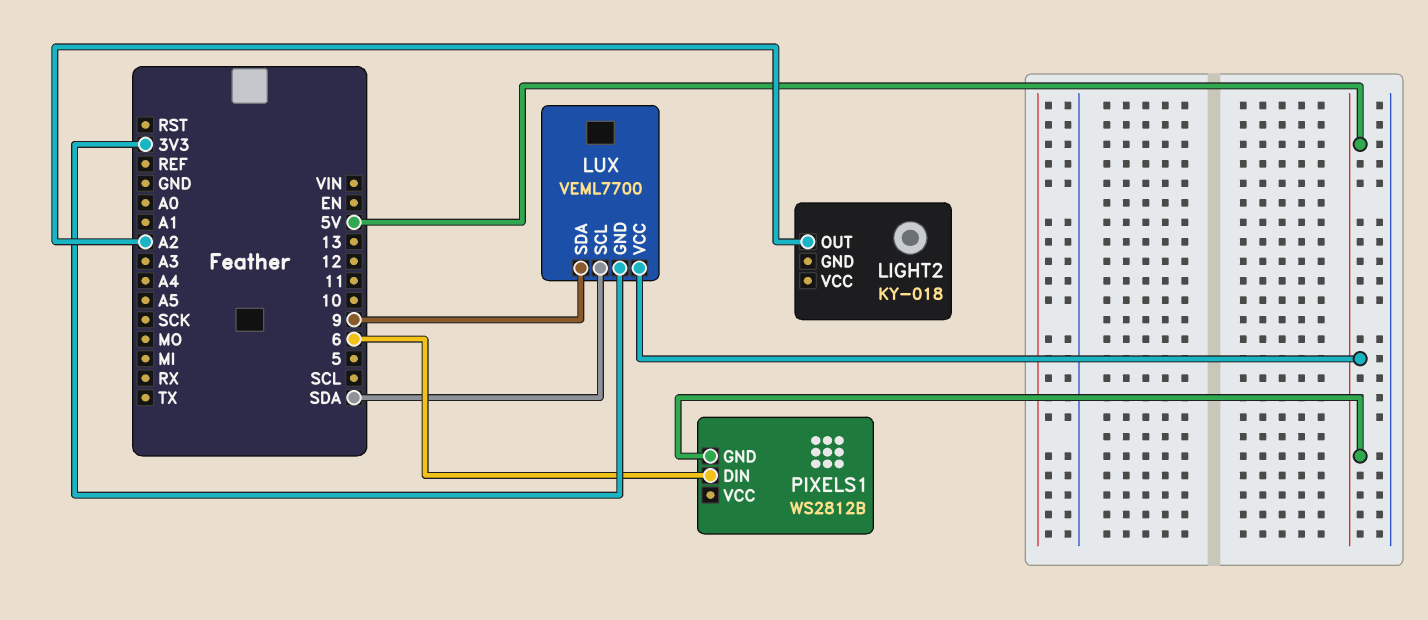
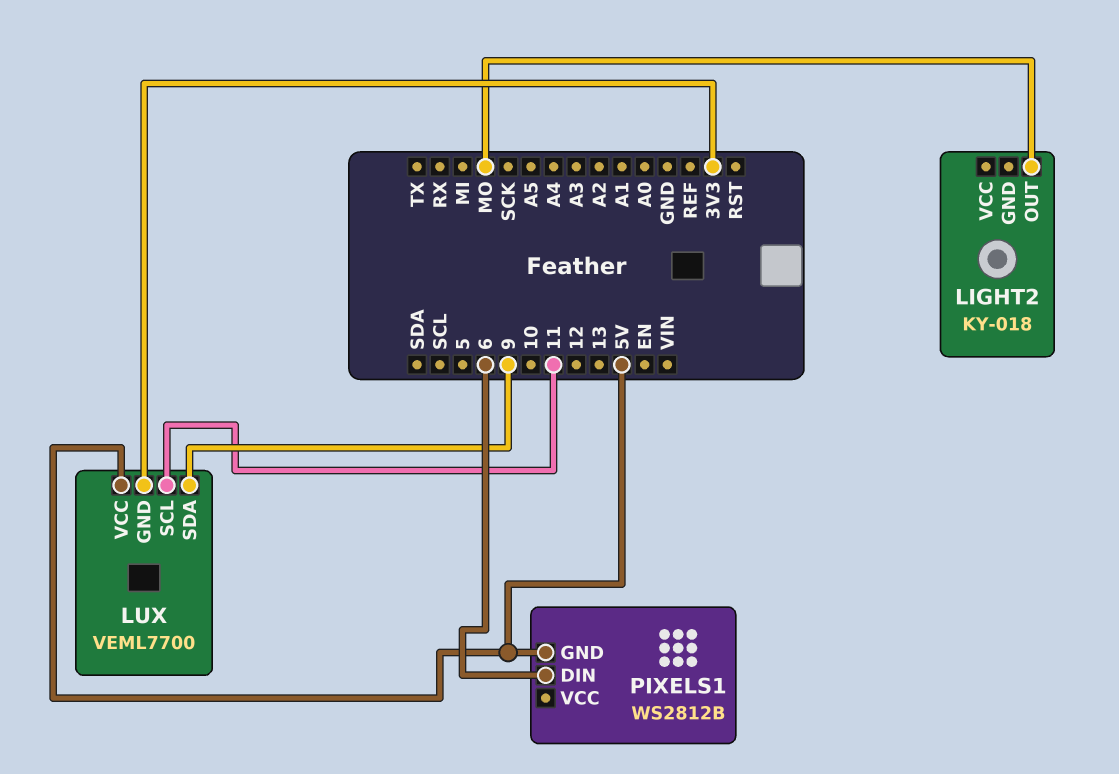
LIGHT2 pin OUT: A2 -> MO
LUX pin SCL: SDA -> 11

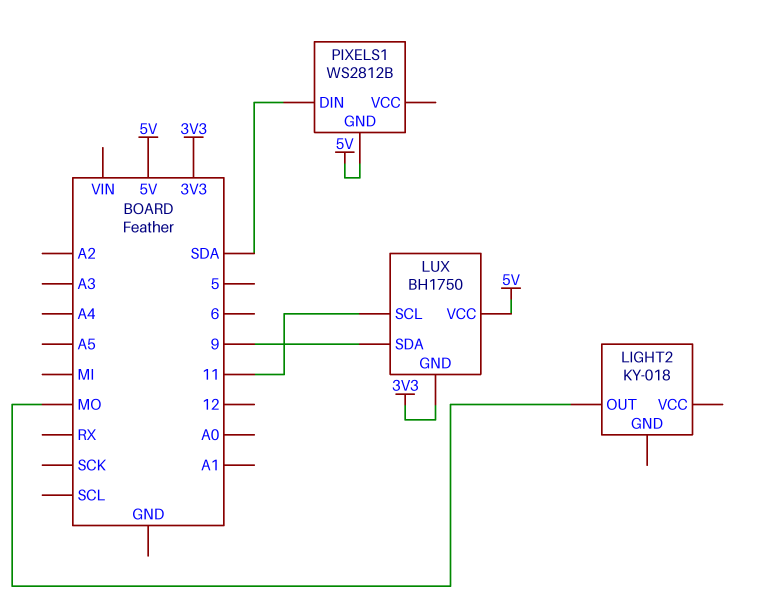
LUX: VEML7700 -> BH1750
PIXELS1 pin DIN: 6 -> SDA

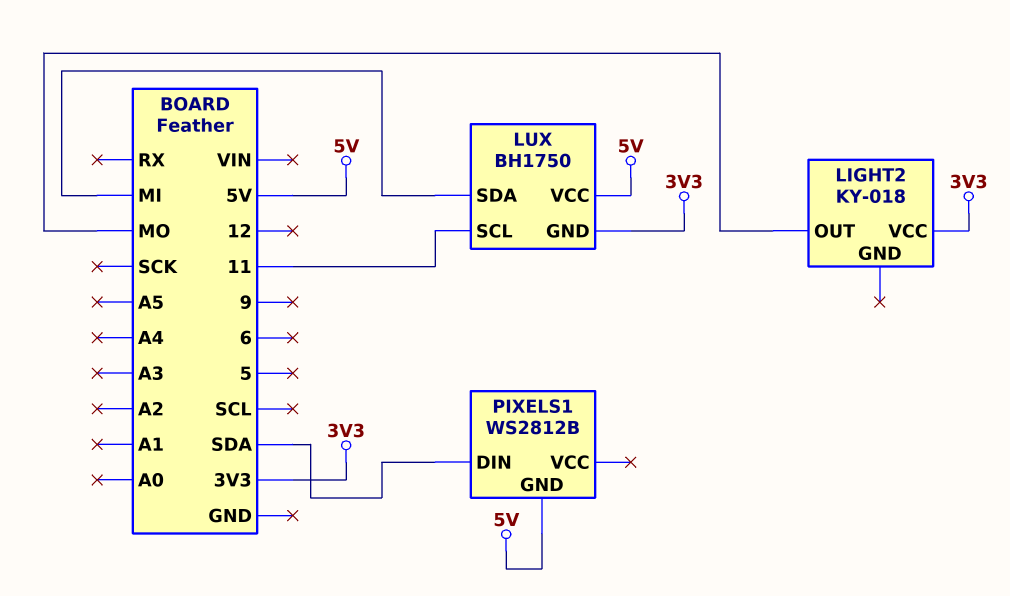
LIGHT2 pin VCC: none -> 3V3
LUX pin SDA: 9 -> MI

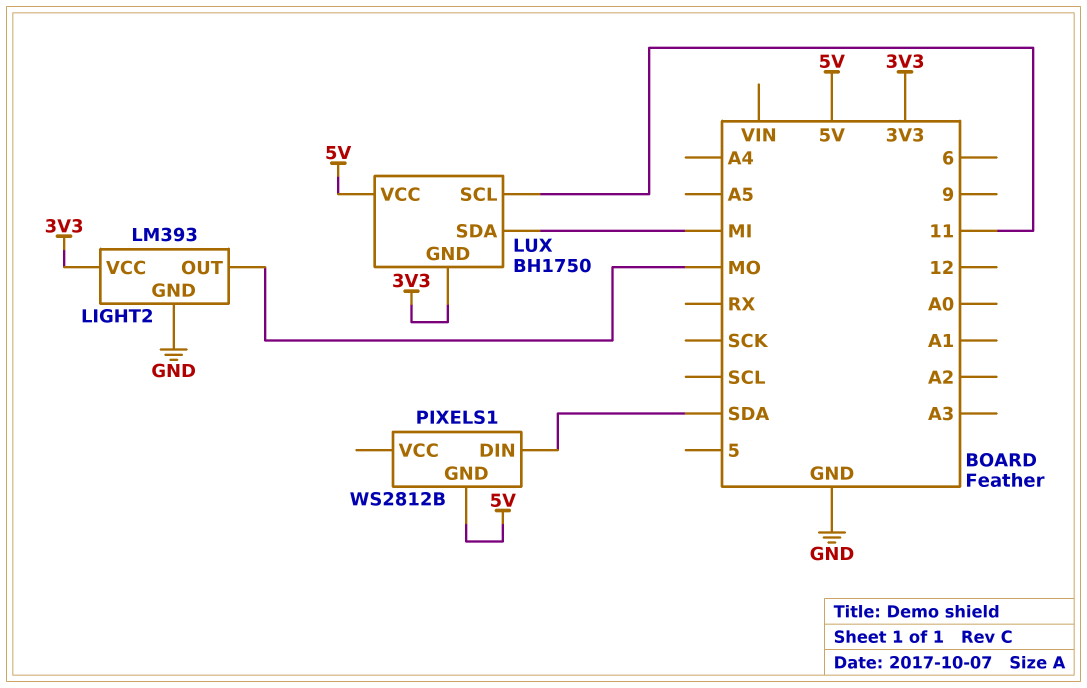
LIGHT2: KY-018 -> LM393
LIGHT2 pin GND: none -> GND

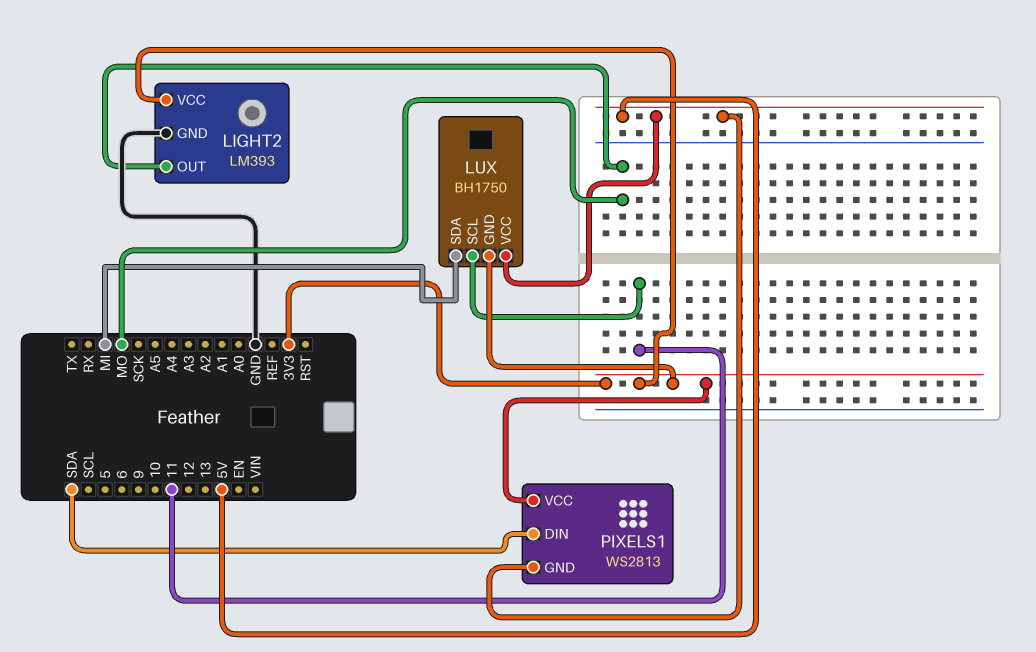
PIXELS1: WS2812B -> WS2813
PIXELS1 pin VCC: none -> 3V3

